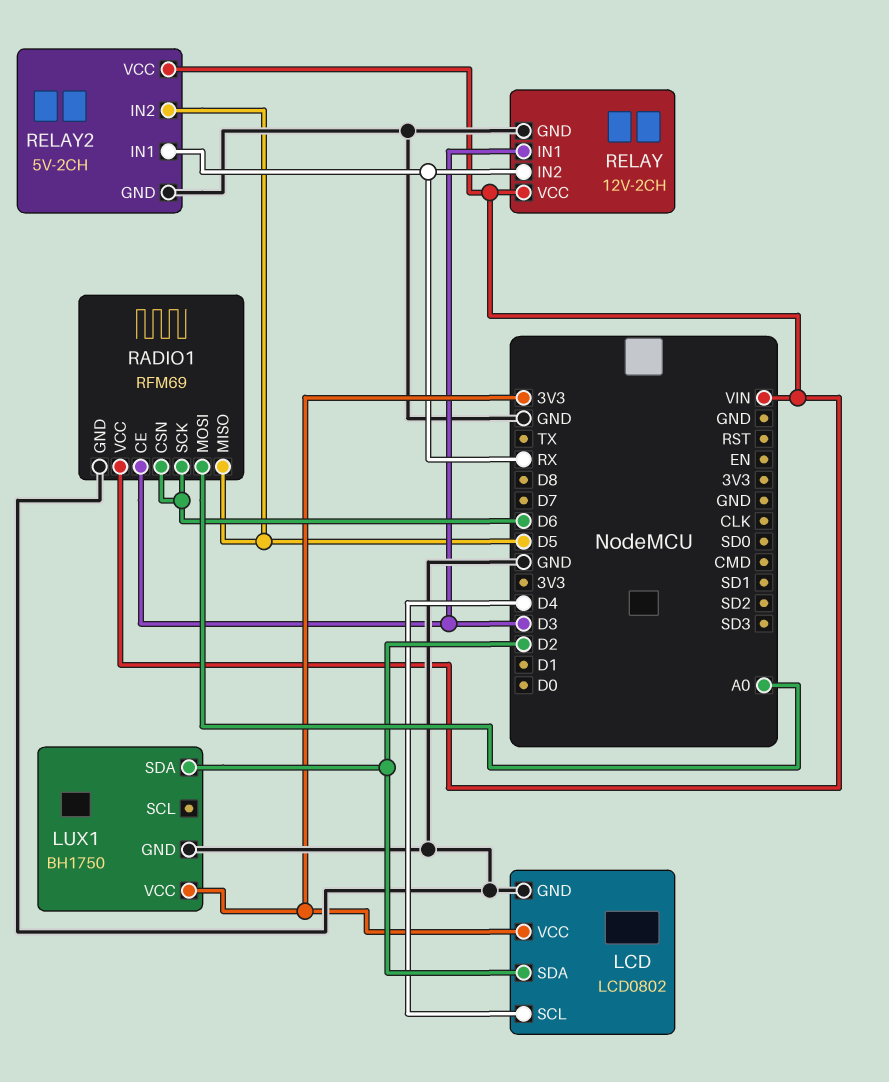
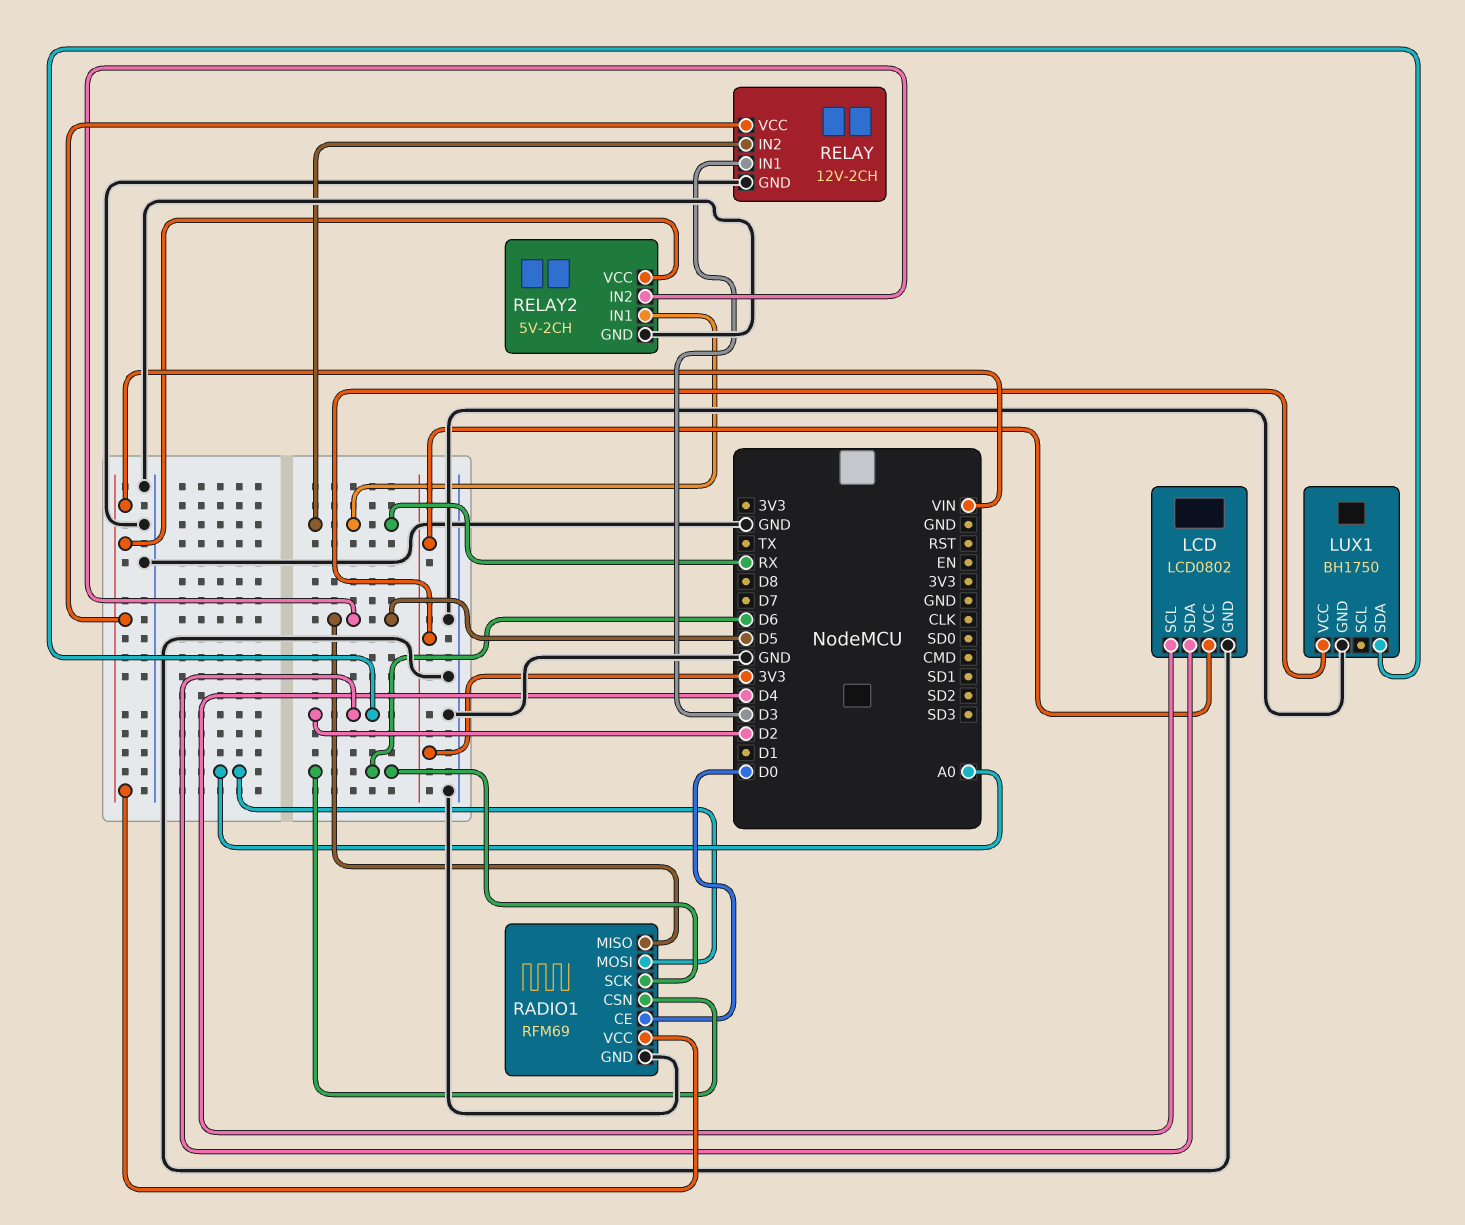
RADIO1 pin CE: D3 -> D0

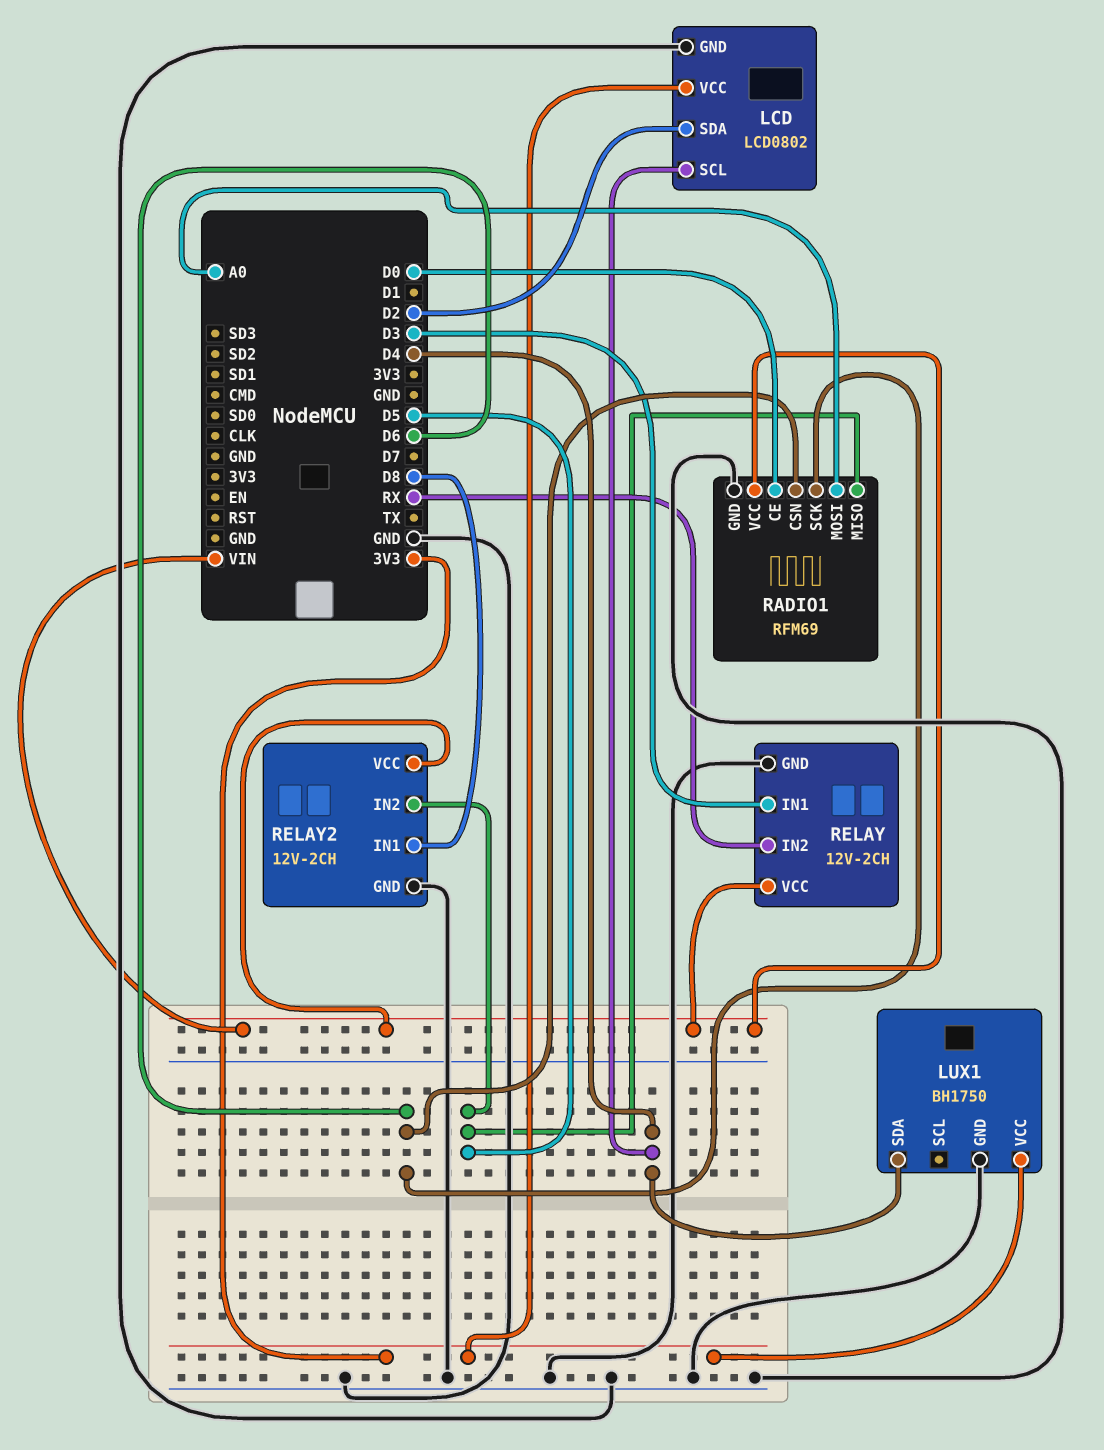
LUX1 pin SDA: D2 -> D4
RELAY2: 5V-2CH -> 12V-2CH
RELAY2 pin IN1: RX -> D8

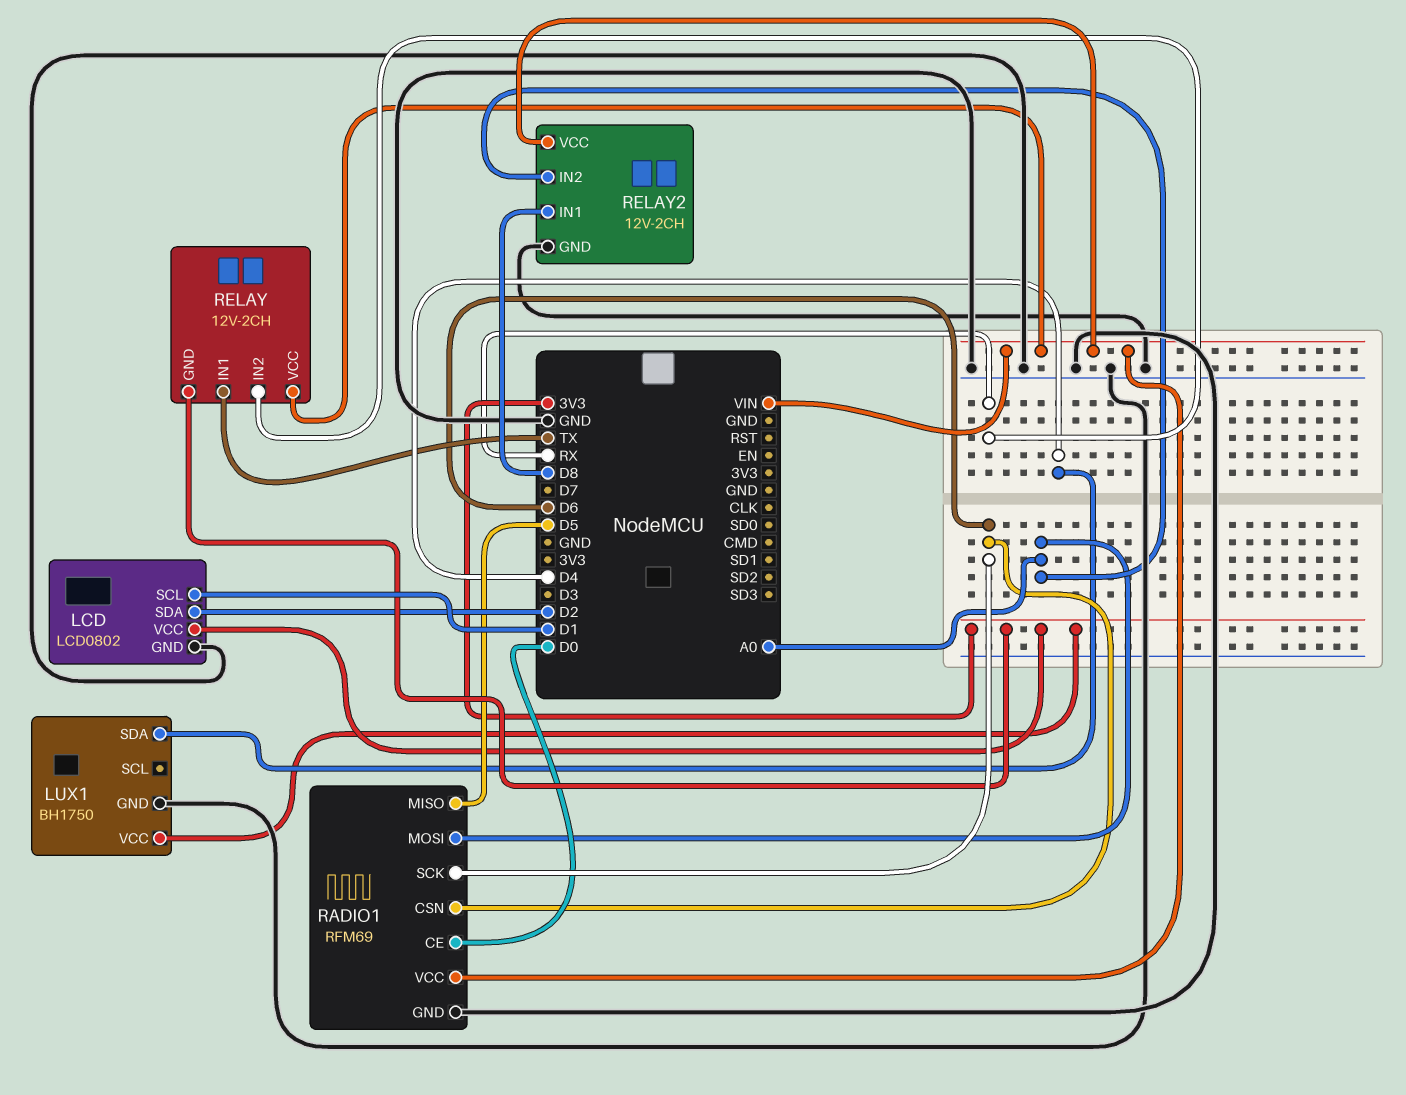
LCD pin SCL: D4 -> D1
RELAY pin GND: GND -> 3V3
RELAY pin IN1: D3 -> TX
RELAY2 pin IN2: D5 -> A0

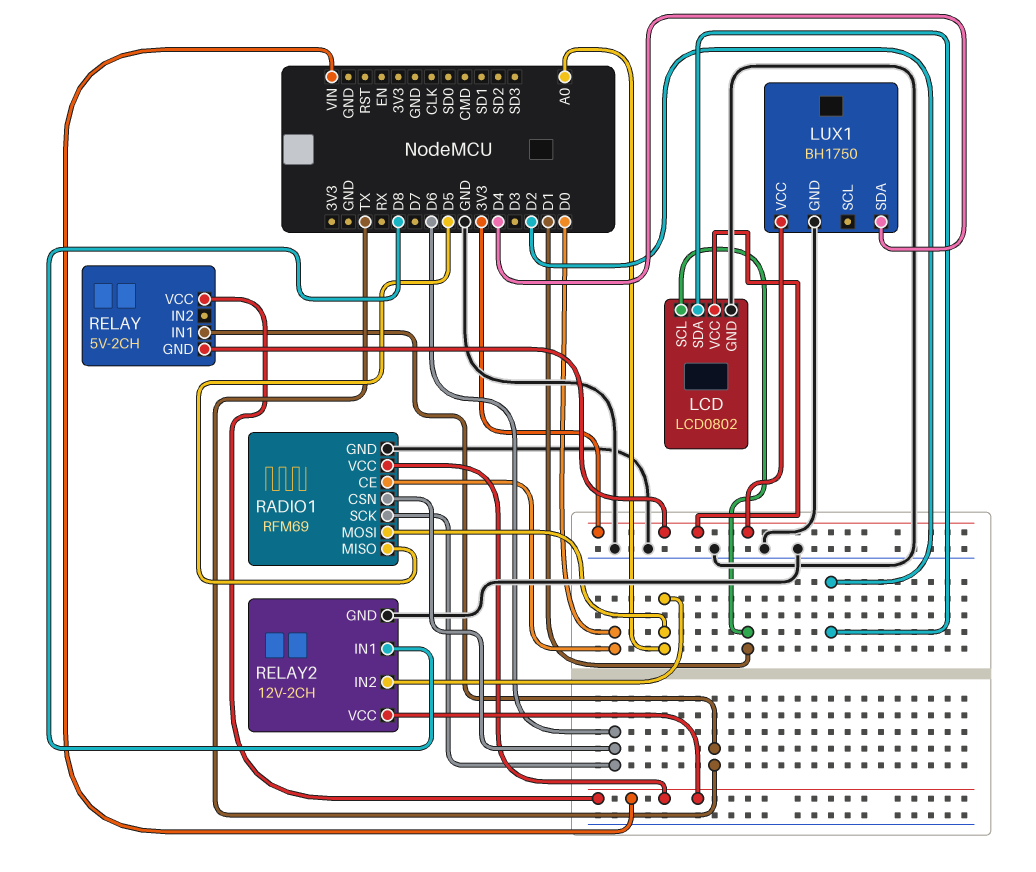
RELAY: 12V-2CH -> 5V-2CH
RELAY pin IN2: RX -> none

